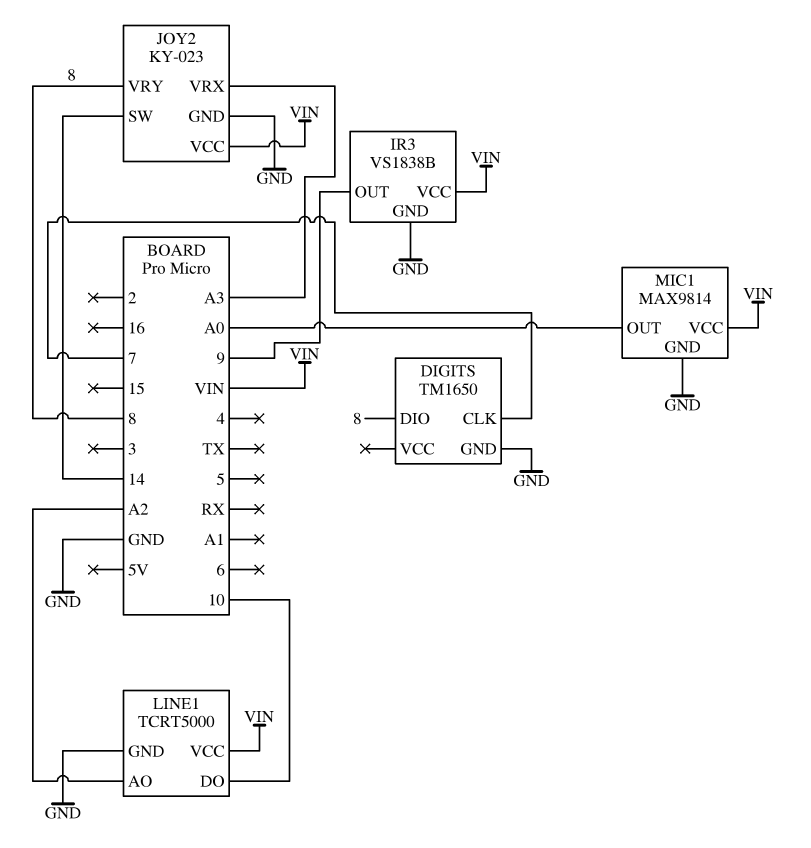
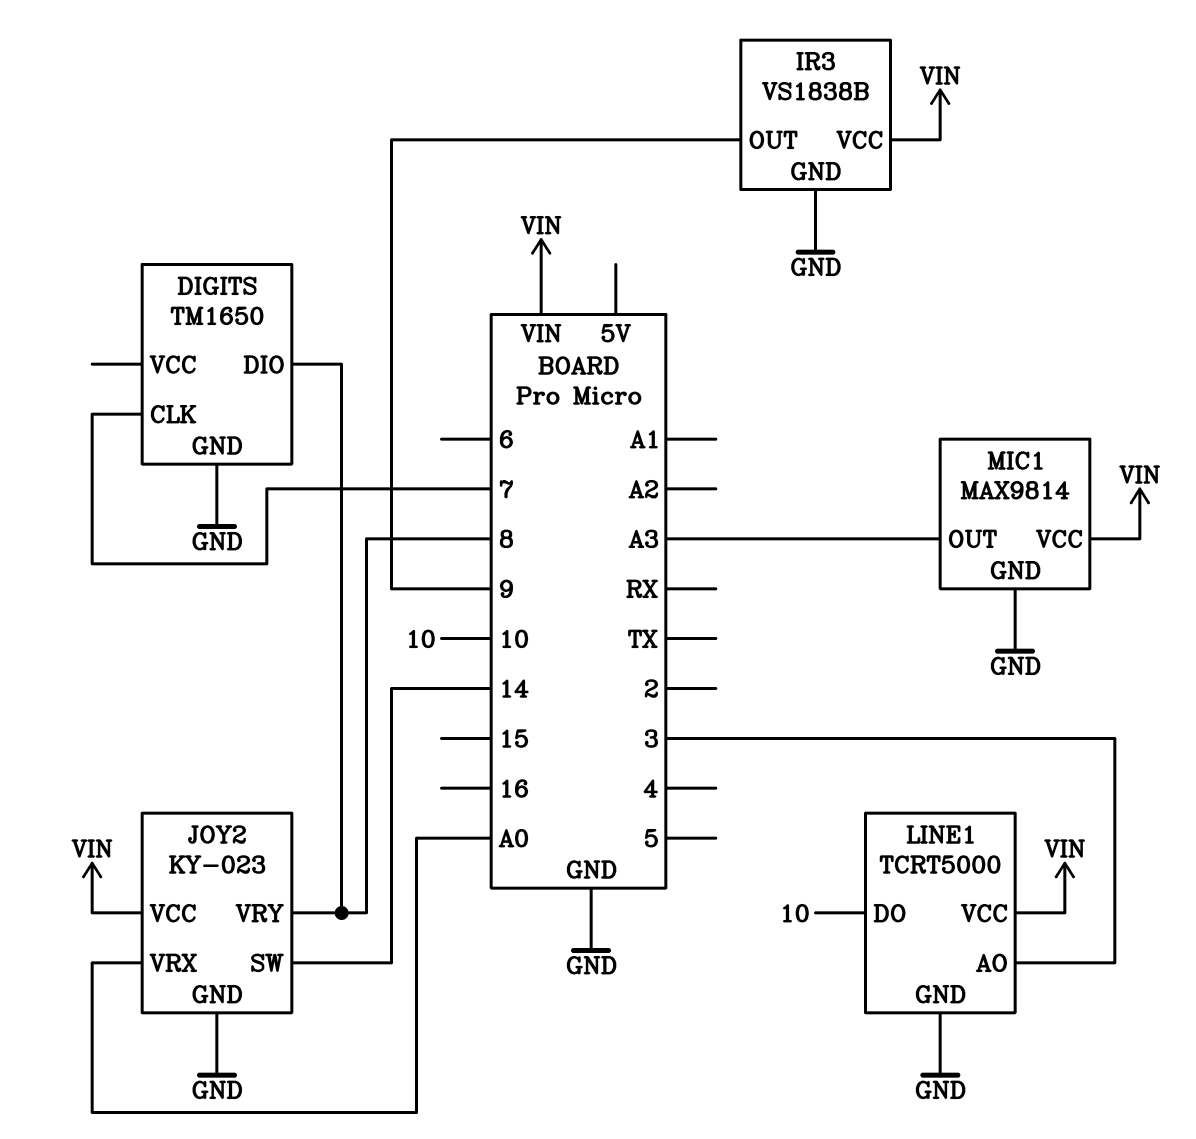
JOY2 pin VRX: A3 -> A0
LINE1 pin AO: A2 -> 3
MIC1 pin OUT: A0 -> A3

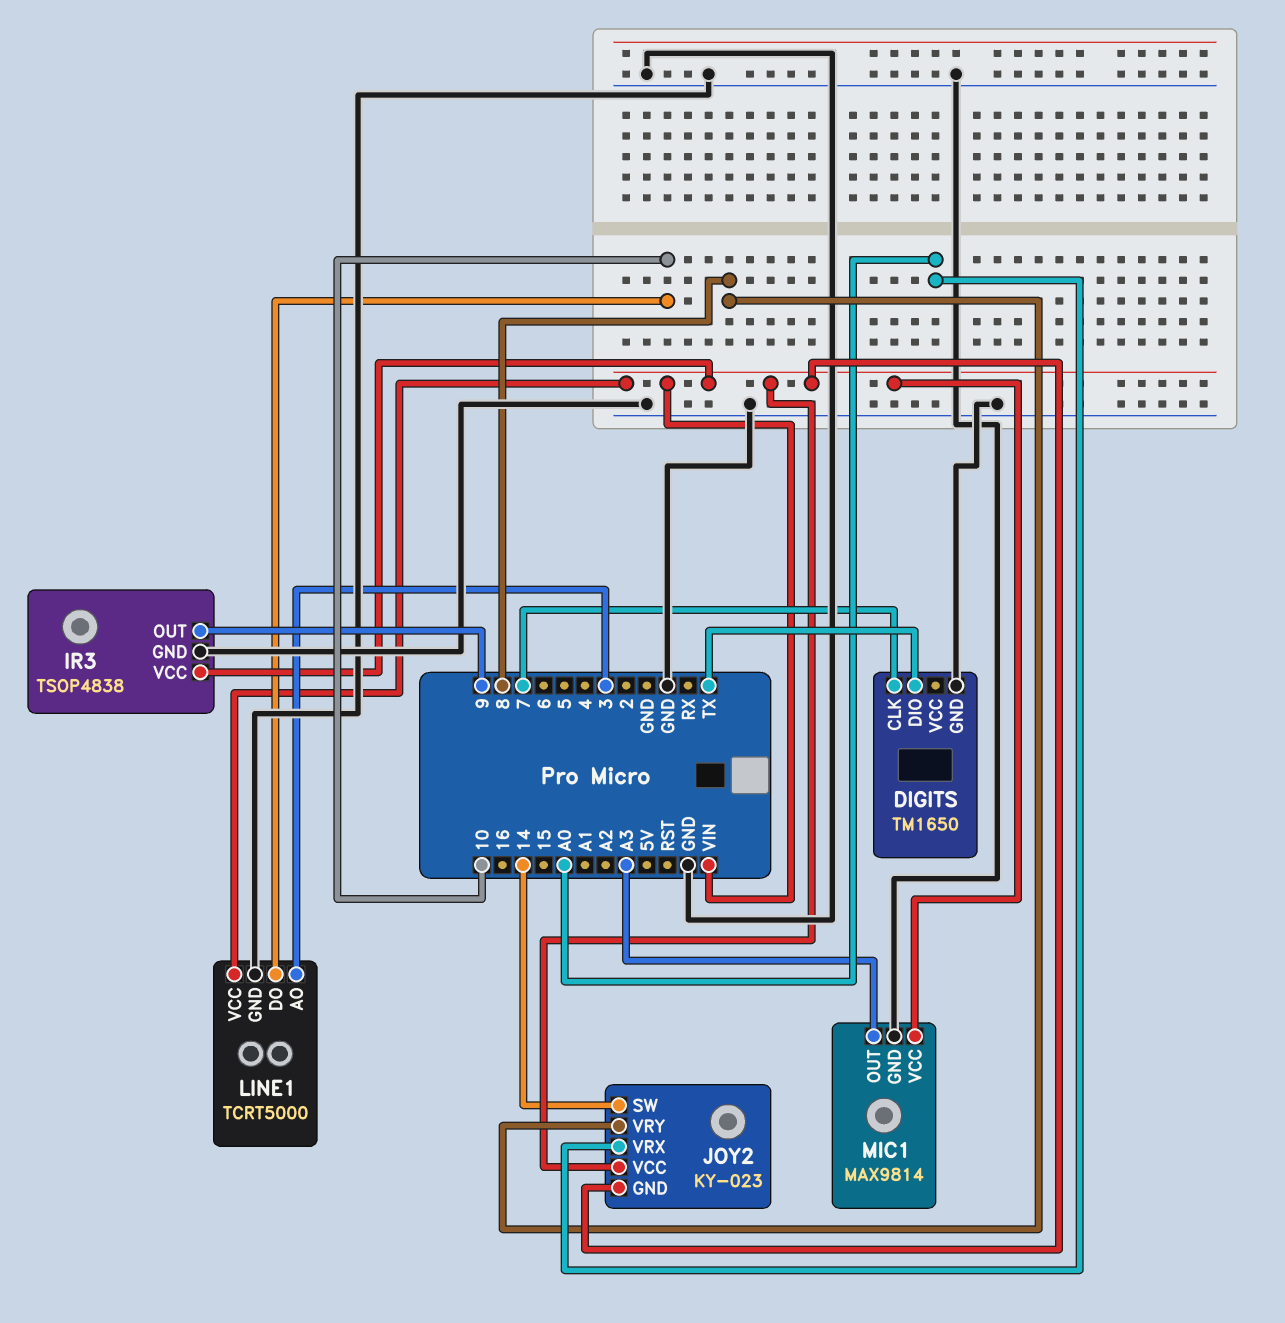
DIGITS pin DIO: 8 -> TX
IR3: VS1838B -> TSOP4838
JOY2 pin GND: GND -> VIN

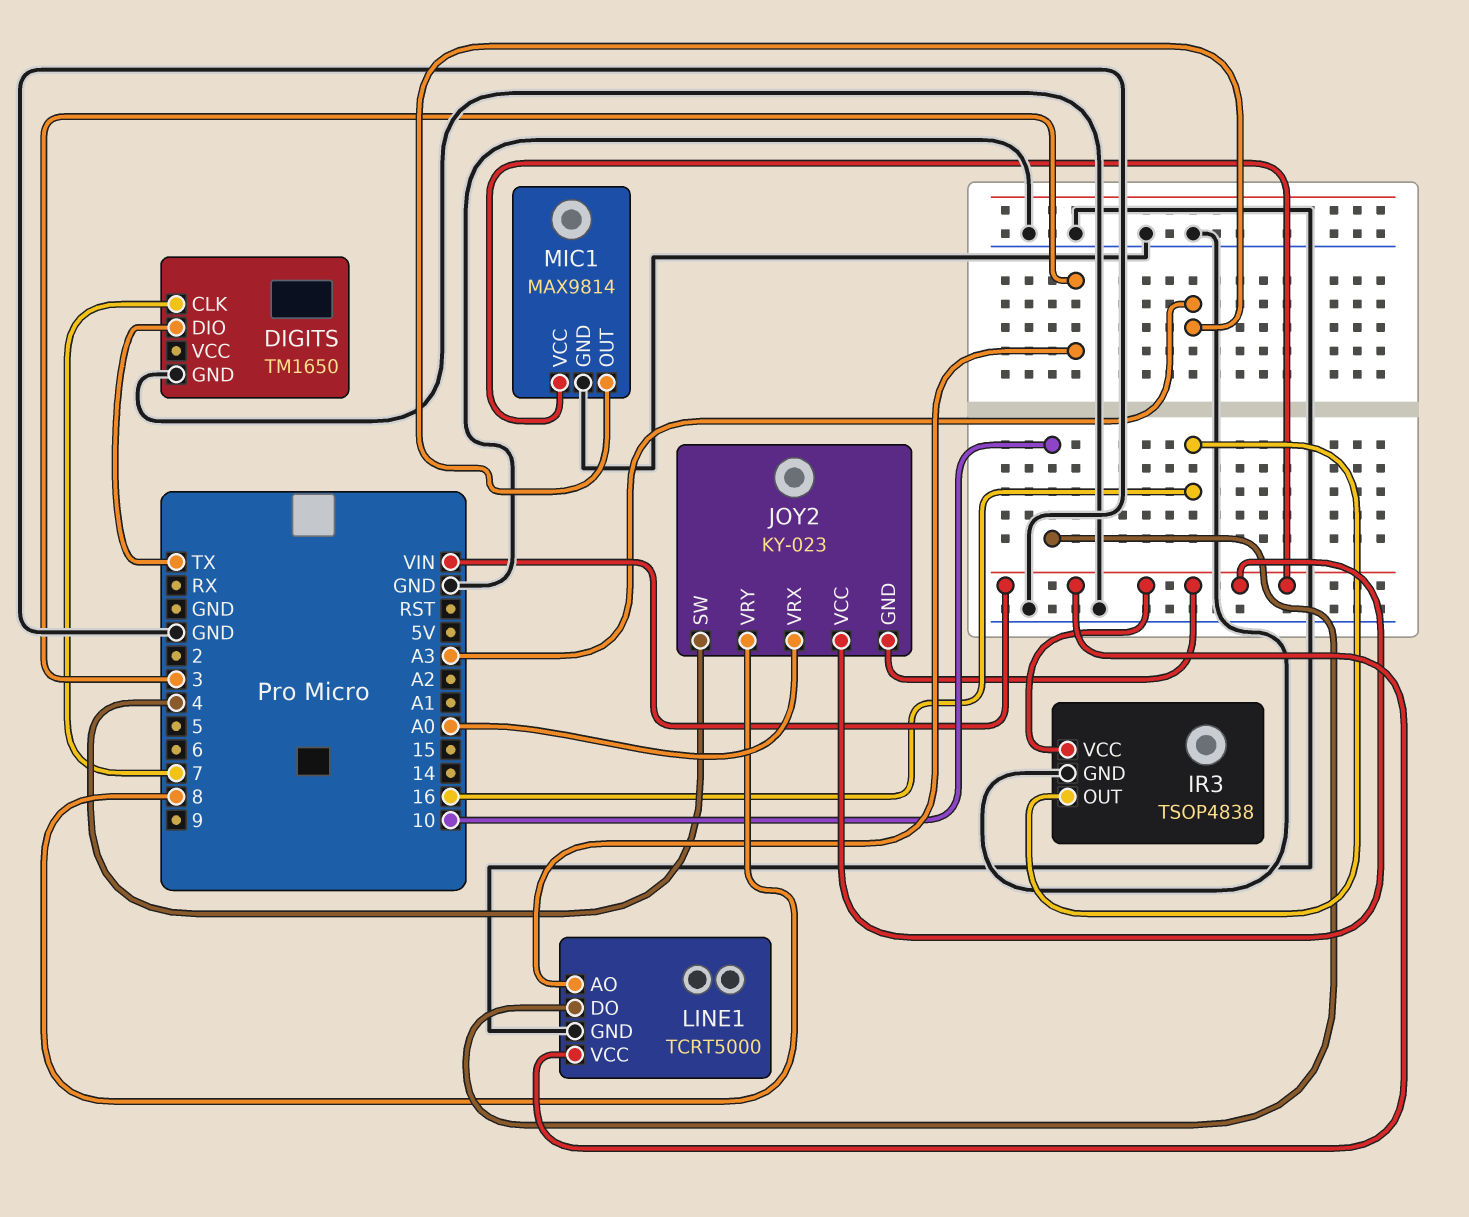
IR3 pin OUT: 9 -> 16
JOY2 pin SW: 14 -> 4

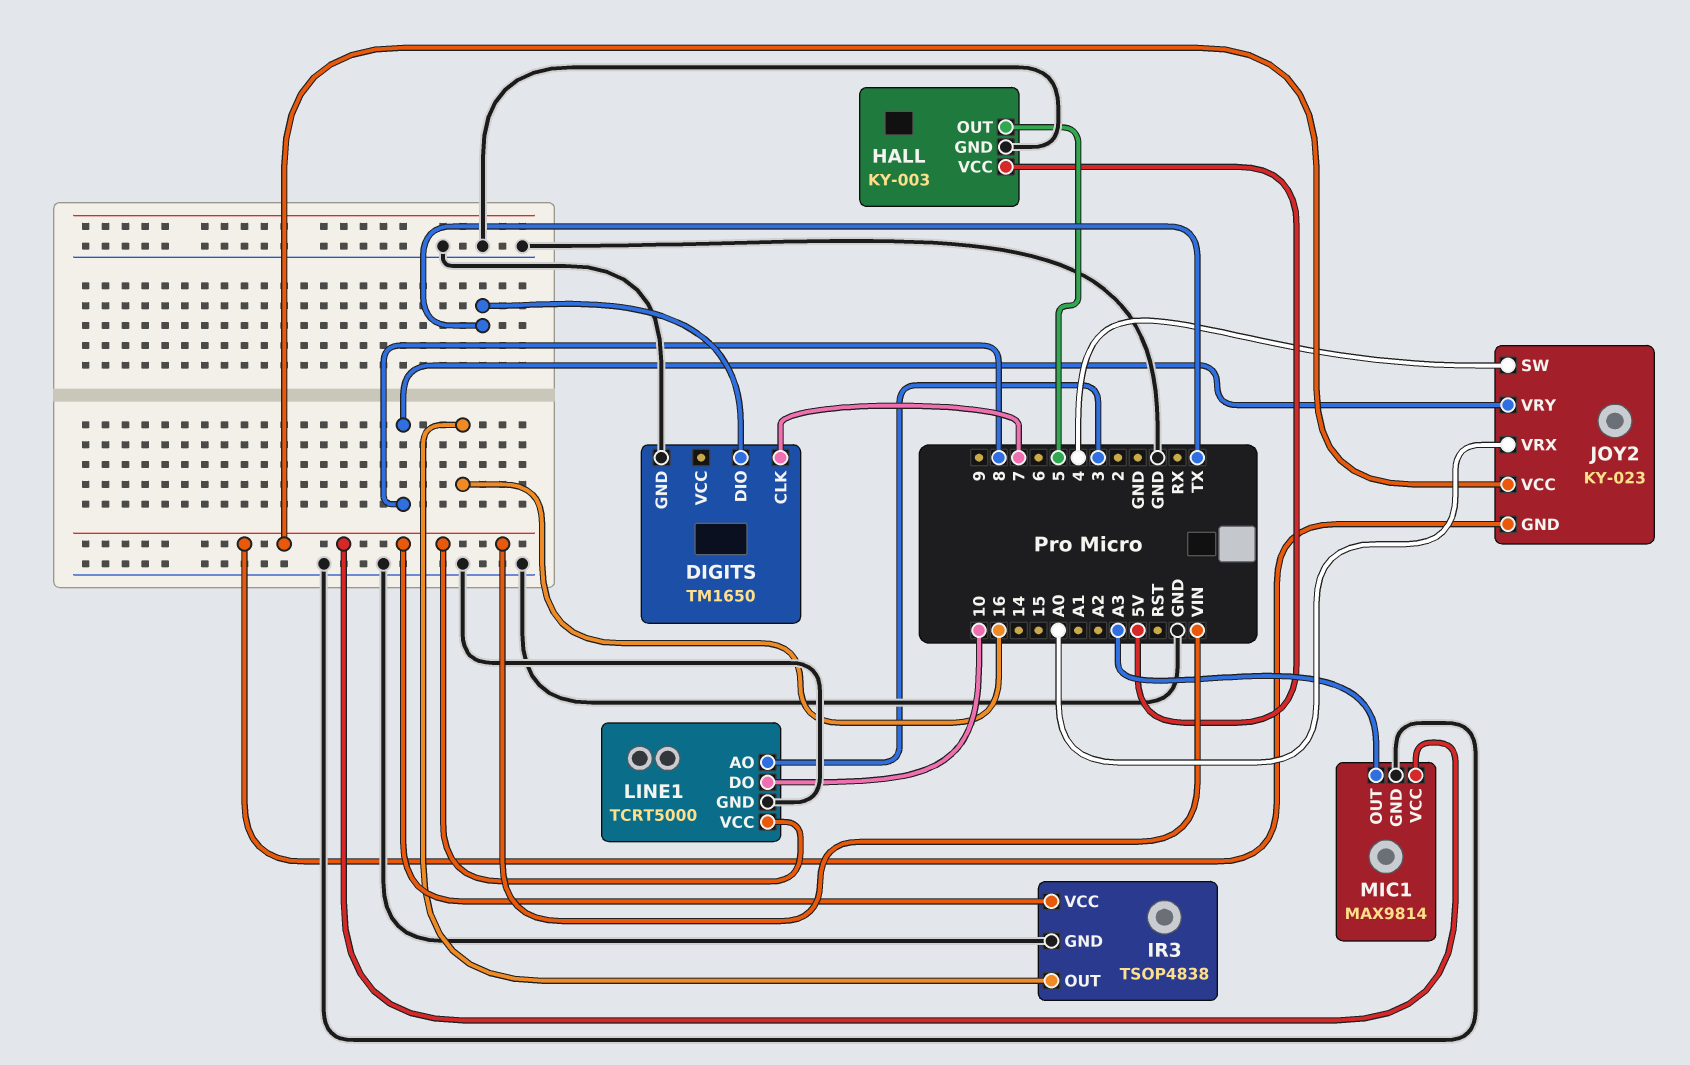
HALL: none -> KY-003
HALL pin GND: none -> GND
HALL pin OUT: none -> 5
HALL pin VCC: none -> 5V

